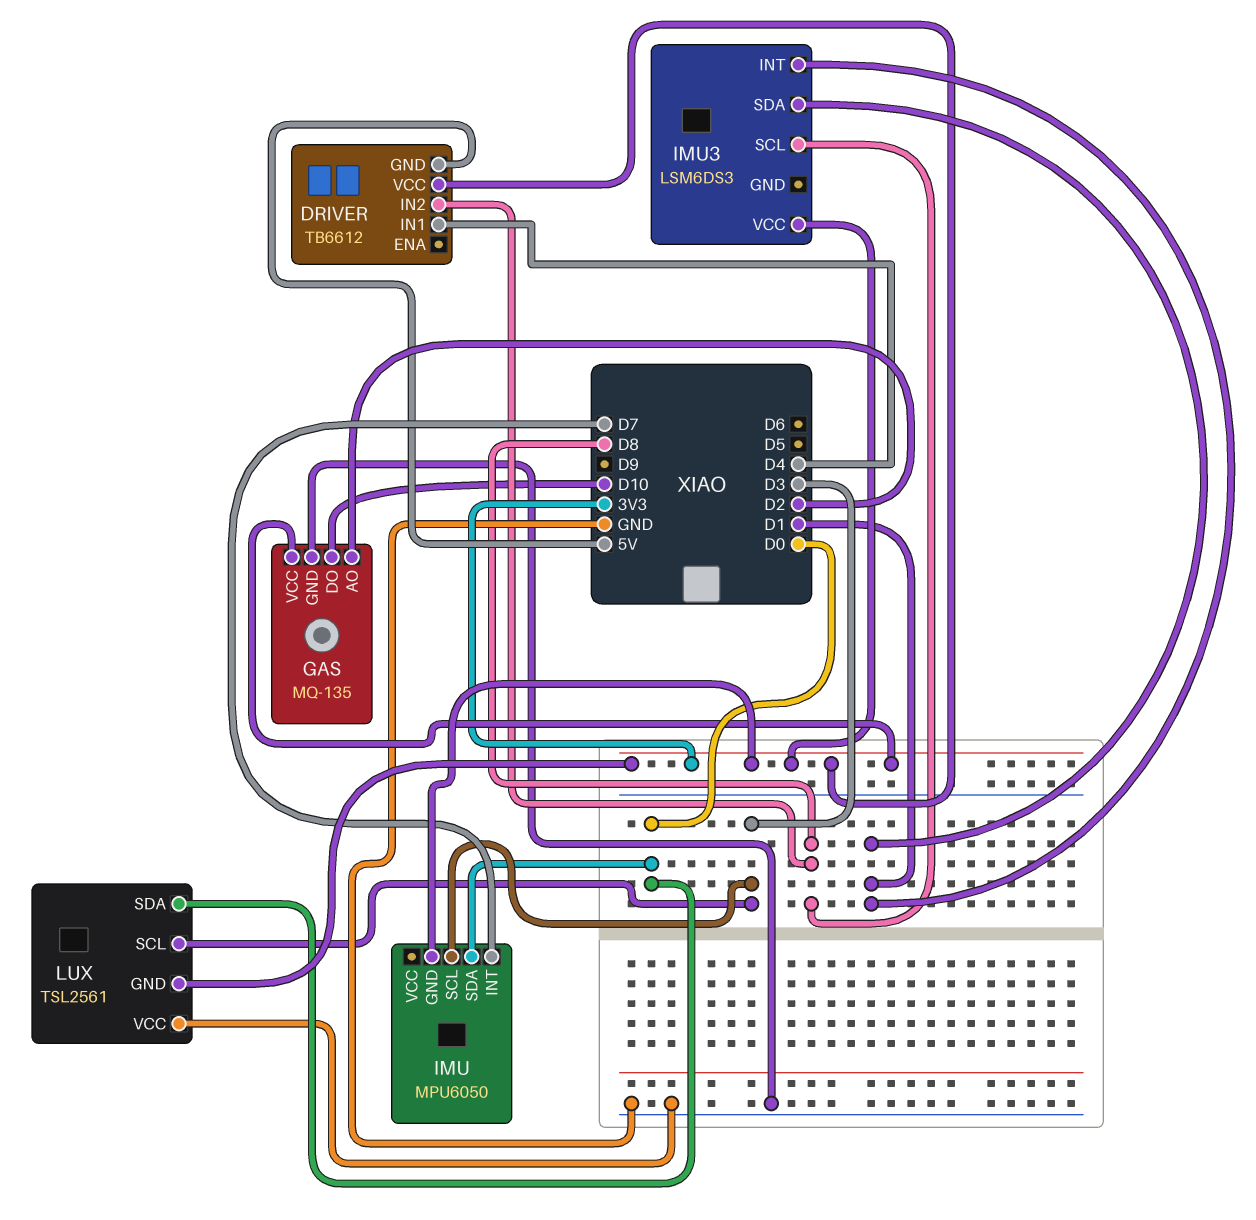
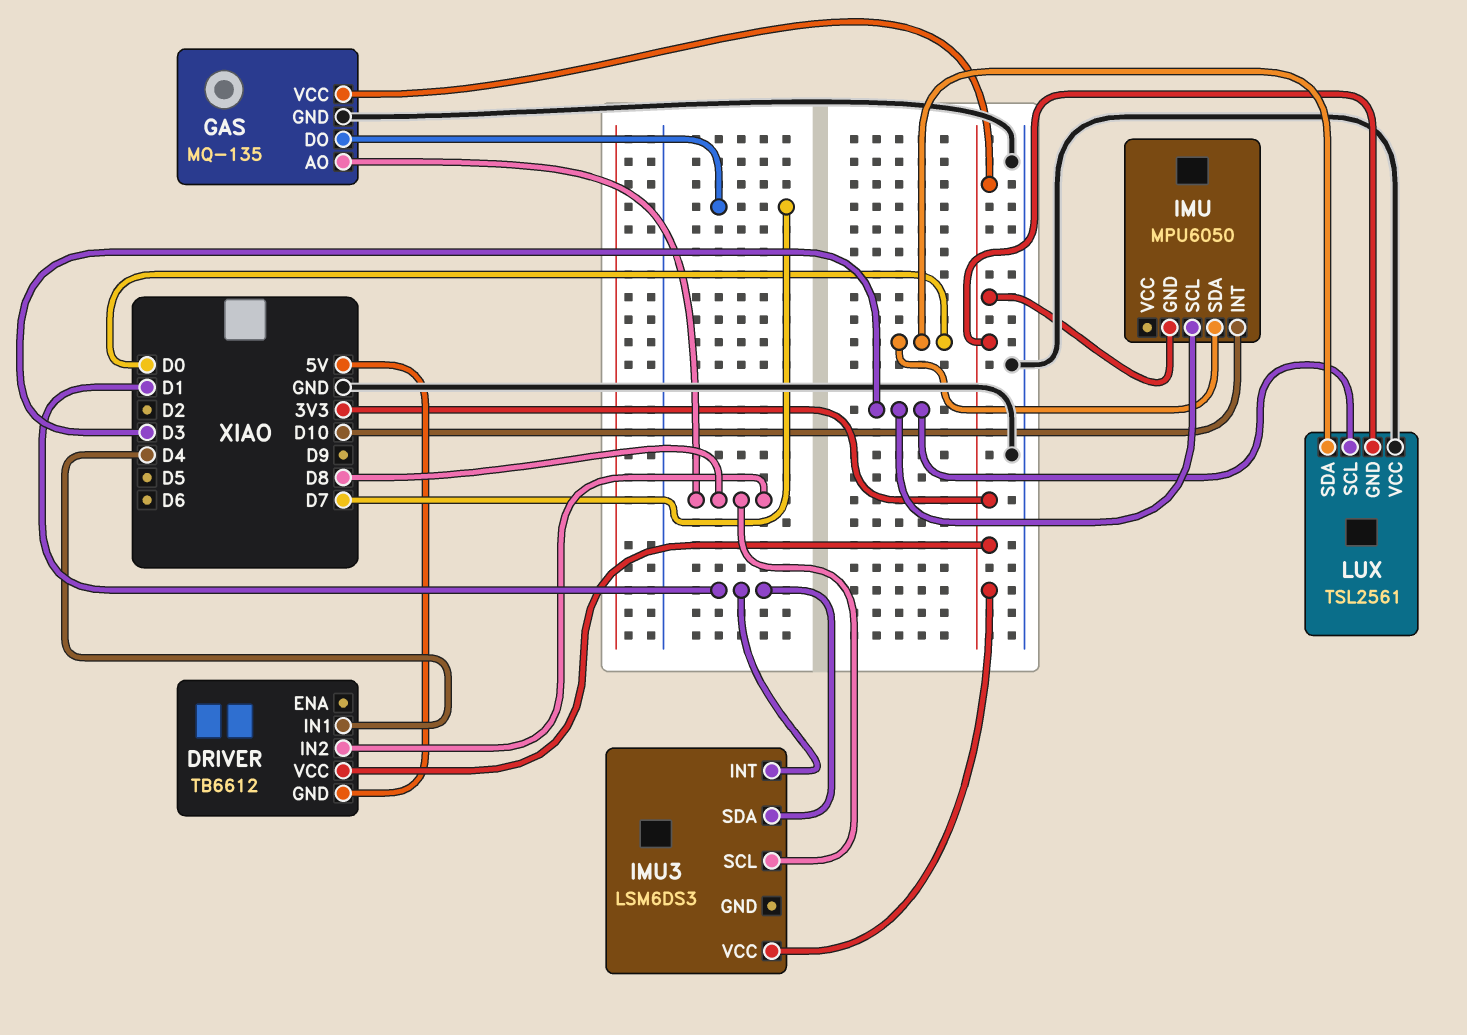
GAS pin AO: D2 -> D8
GAS pin DO: D10 -> D7
IMU pin INT: D7 -> D10

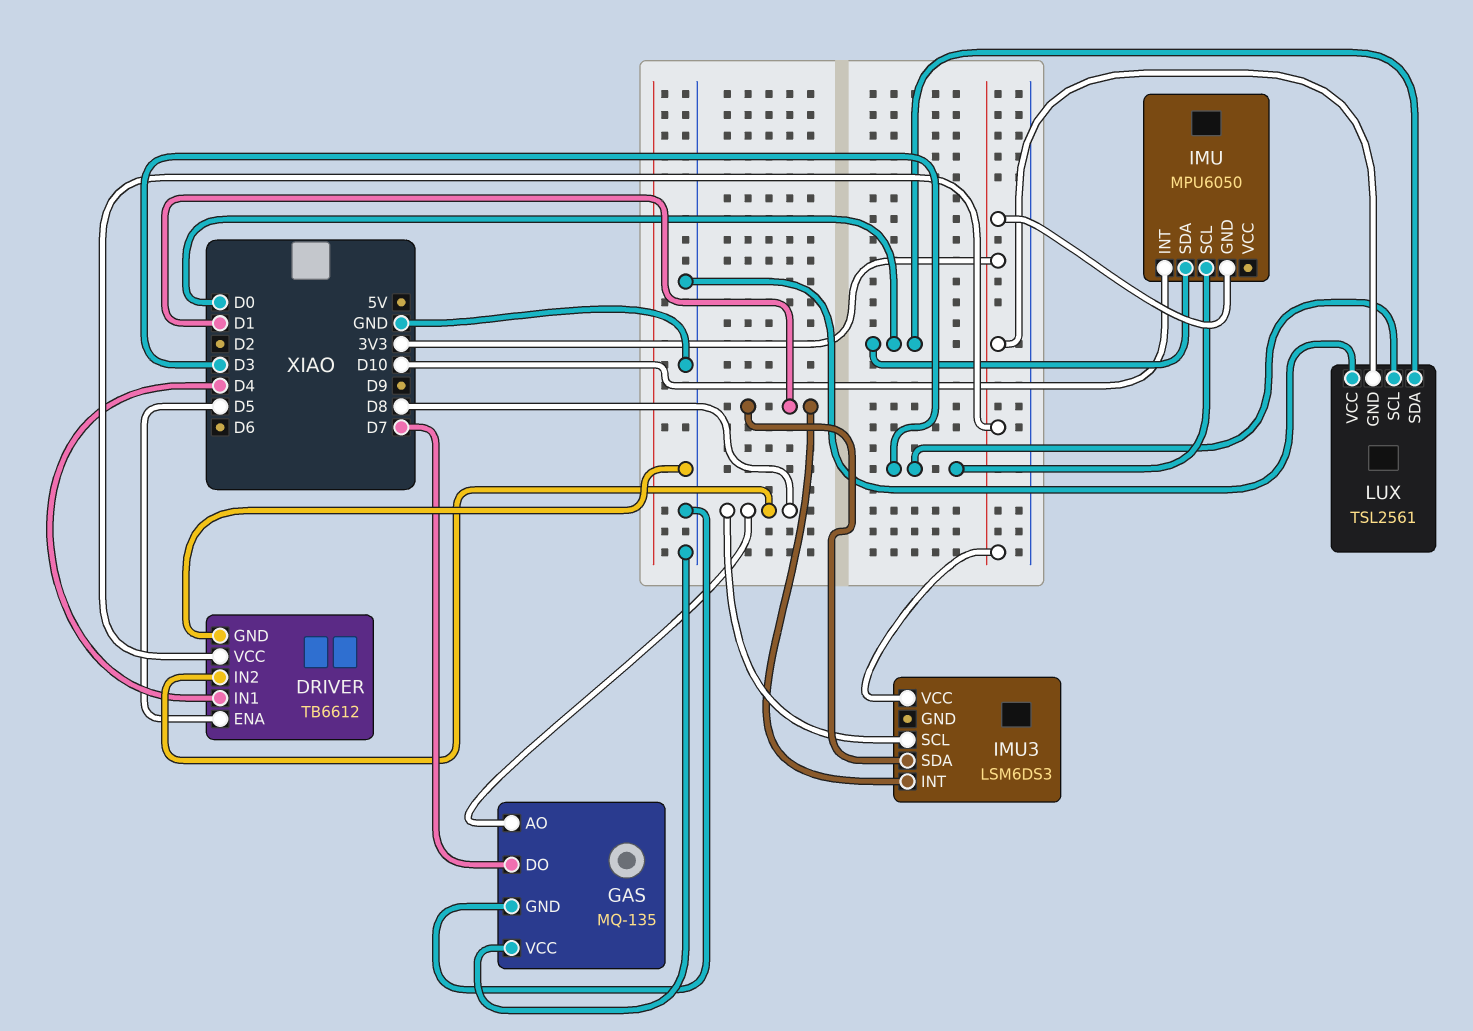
DRIVER pin ENA: none -> D5
DRIVER pin GND: 5V -> GND
GAS pin VCC: 3V3 -> GND

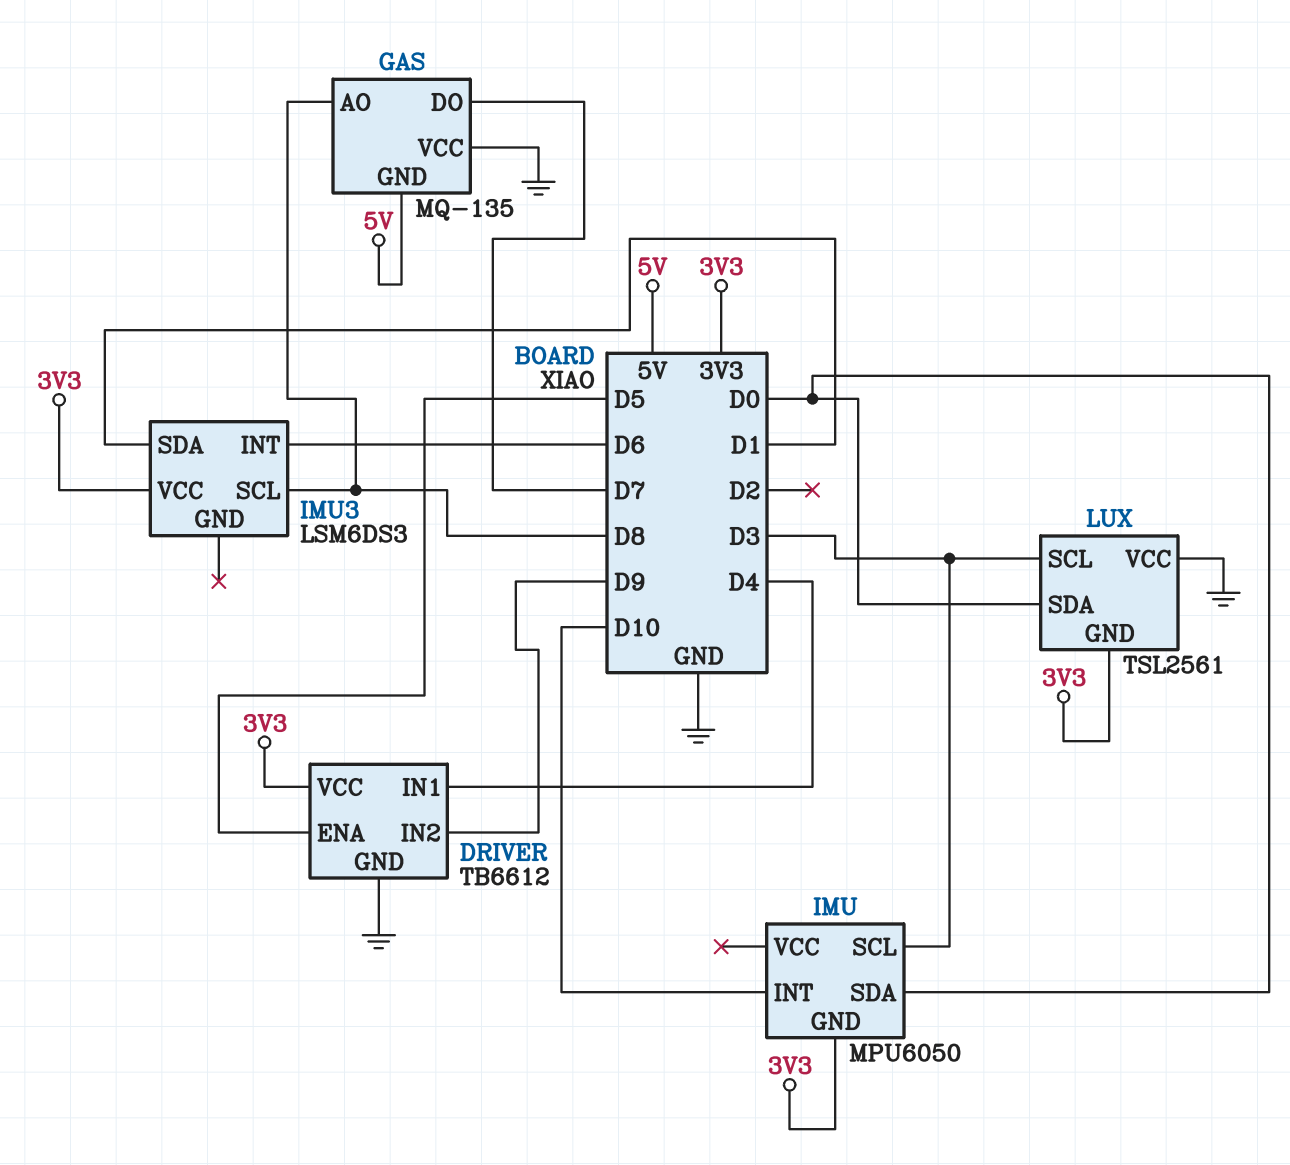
DRIVER pin IN2: D8 -> D9
GAS pin GND: GND -> 5V
IMU3 pin INT: D1 -> D6

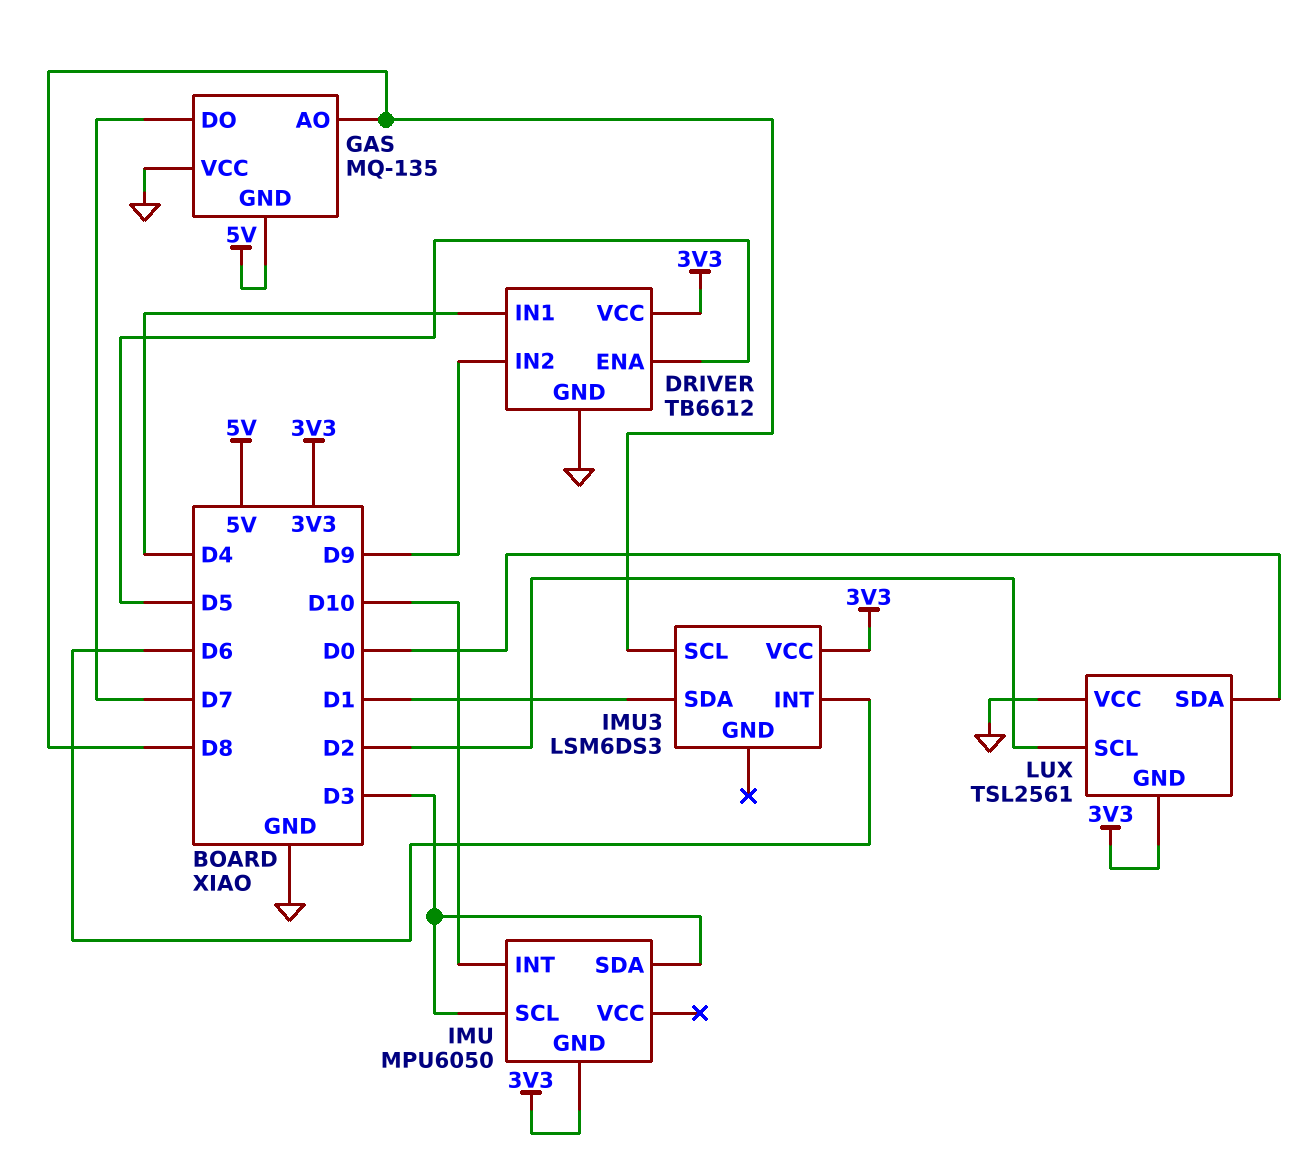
IMU pin SDA: D0 -> D3
LUX pin SCL: D3 -> D2

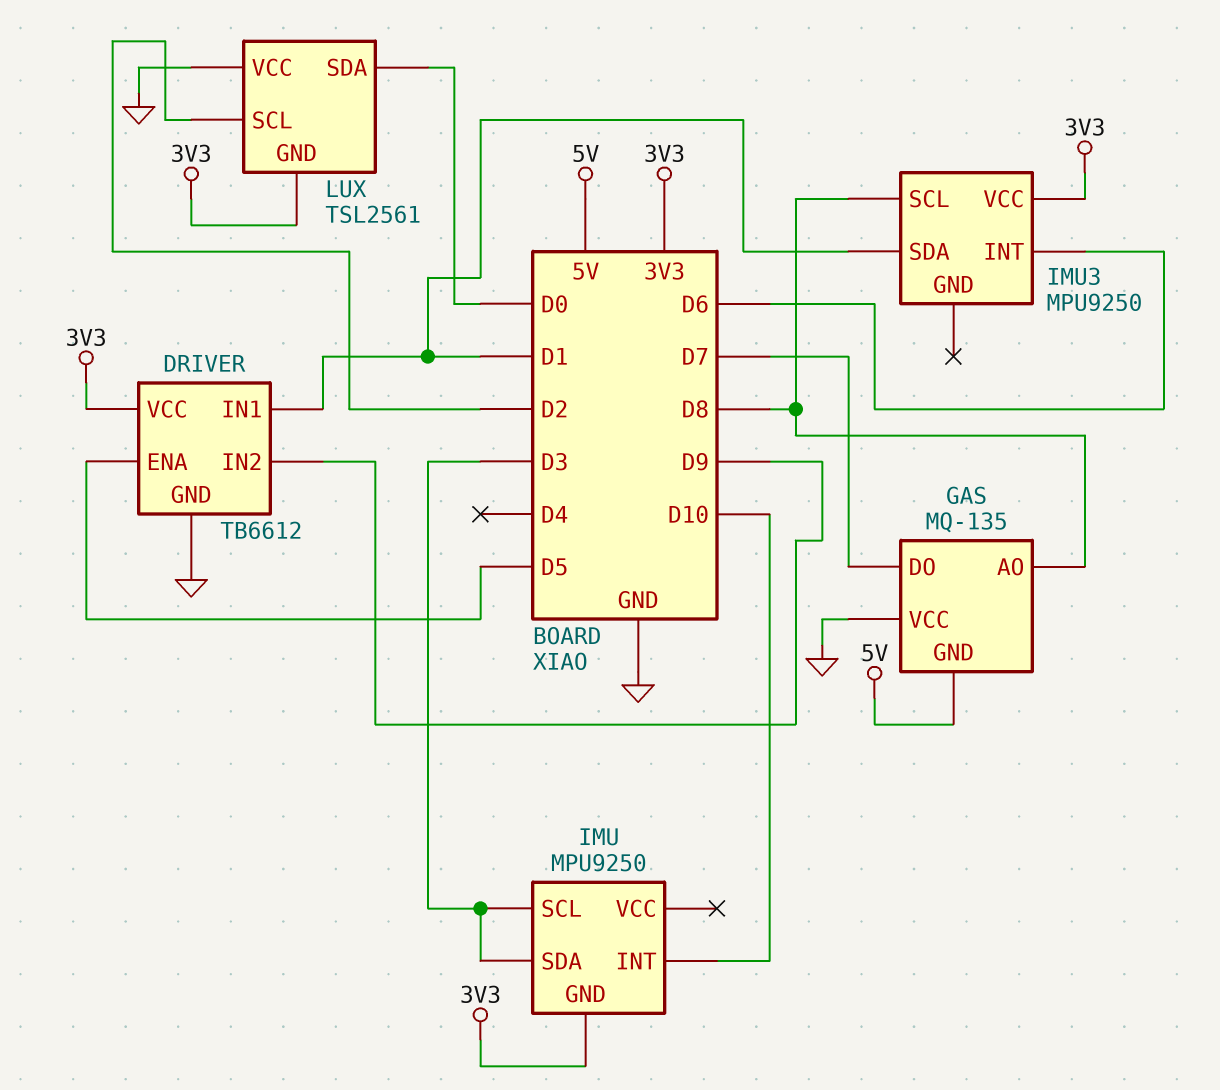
DRIVER pin IN1: D4 -> D1
IMU: MPU6050 -> MPU9250
IMU3: LSM6DS3 -> MPU9250

